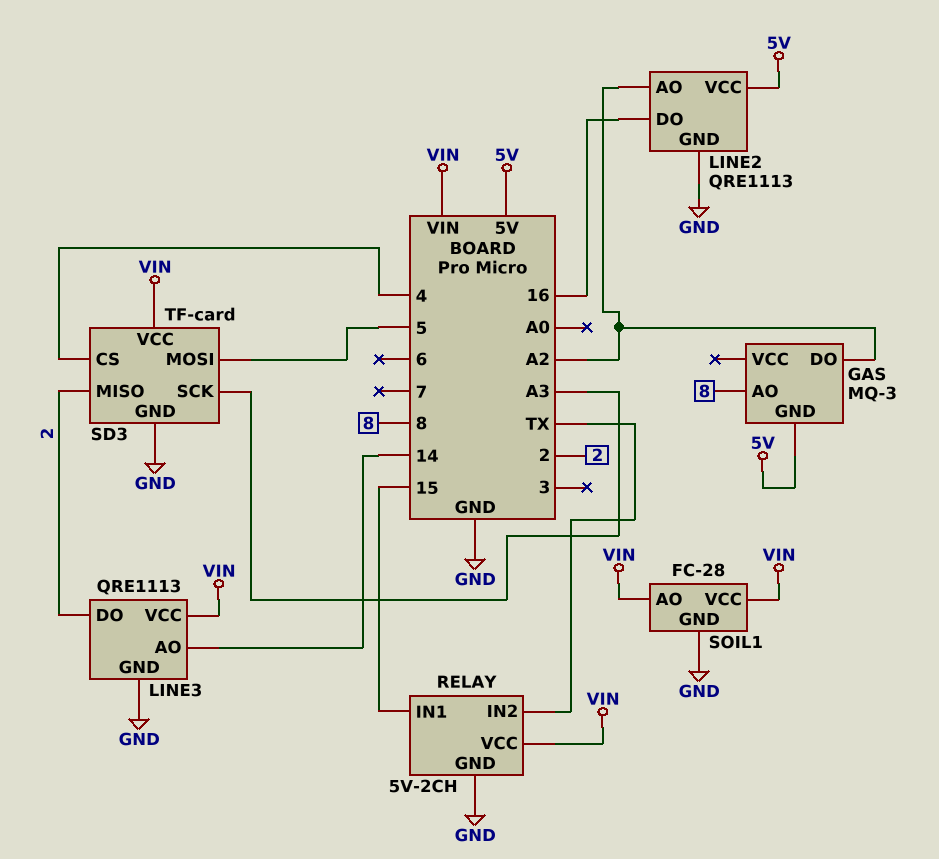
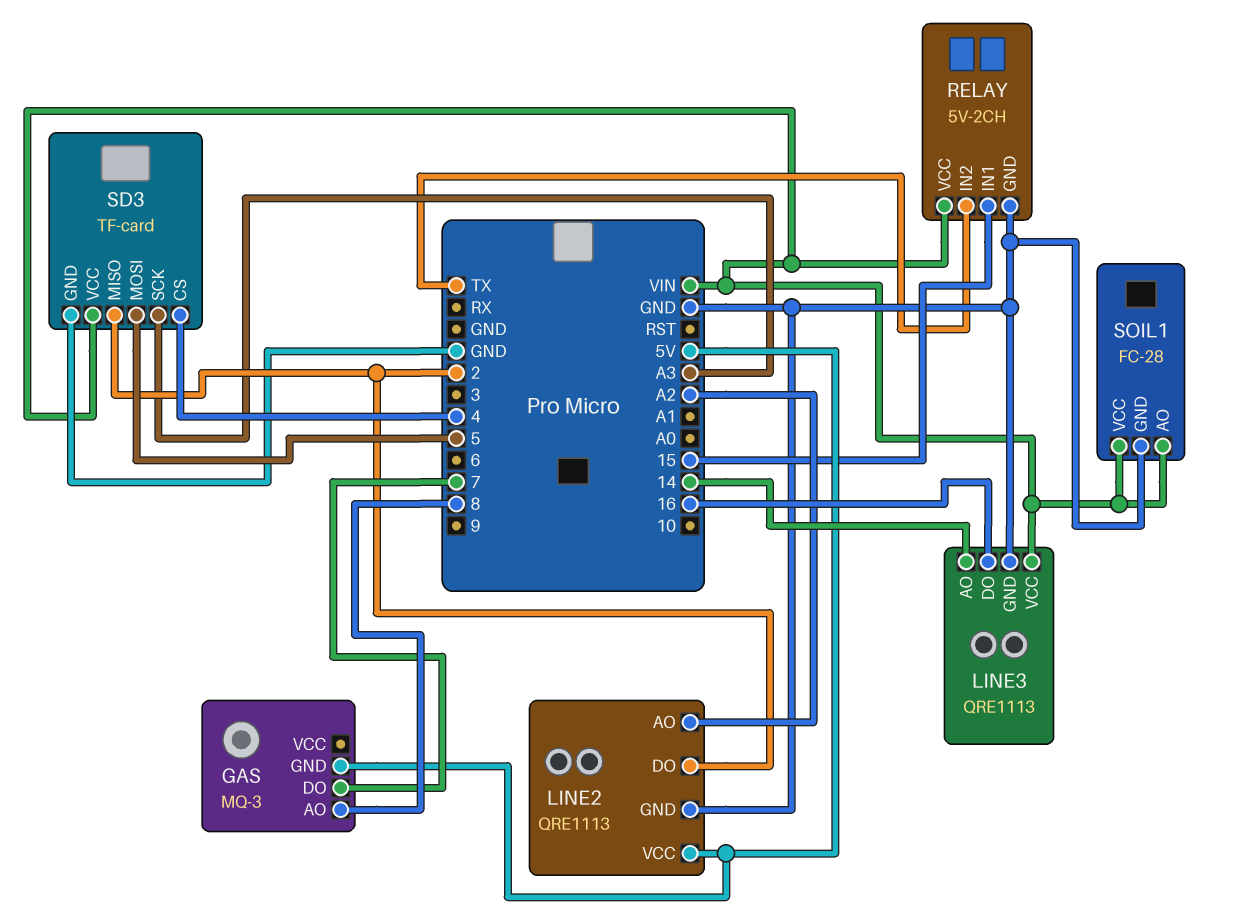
GAS pin DO: A2 -> 7
LINE2 pin DO: 16 -> 2
LINE3 pin DO: 2 -> 16

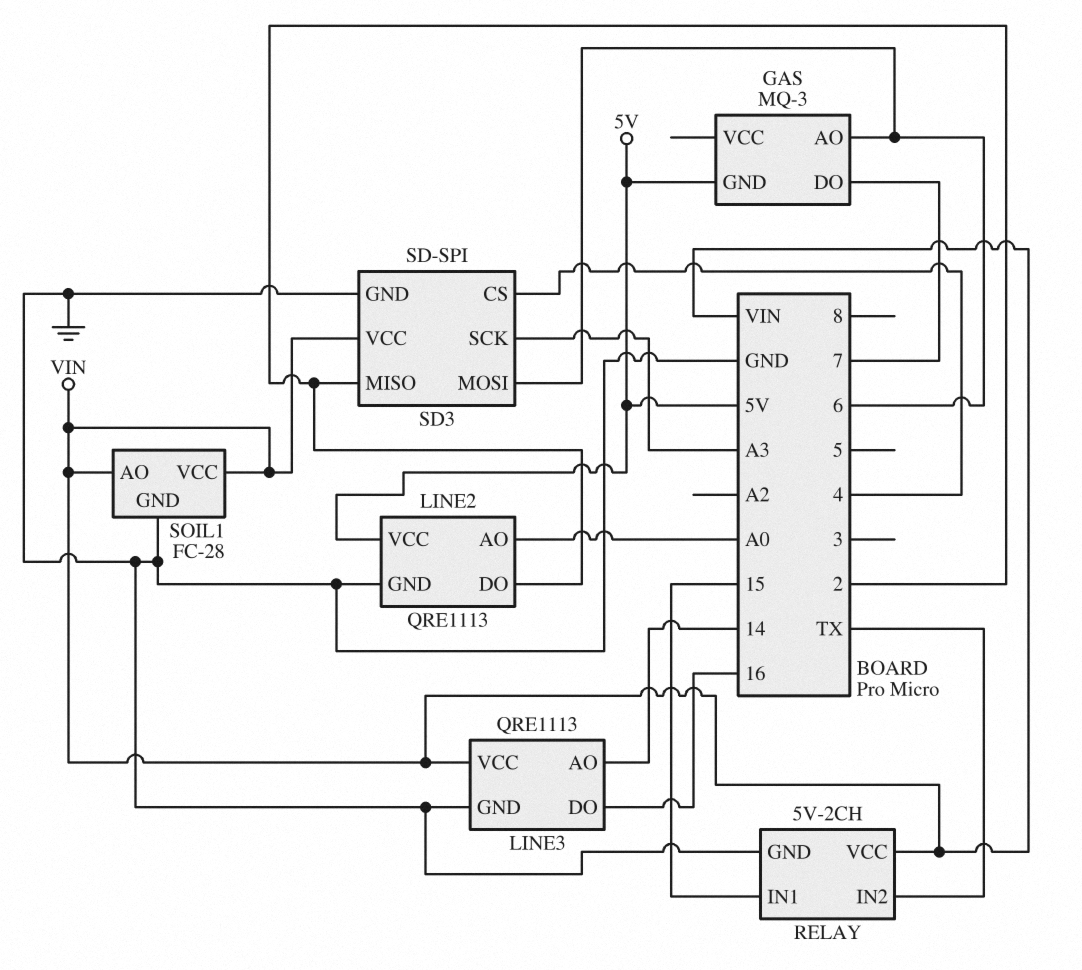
GAS pin AO: 8 -> 6
LINE2 pin AO: A2 -> A0
SD3: TF-card -> SD-SPI
SD3 pin MOSI: 5 -> 6

